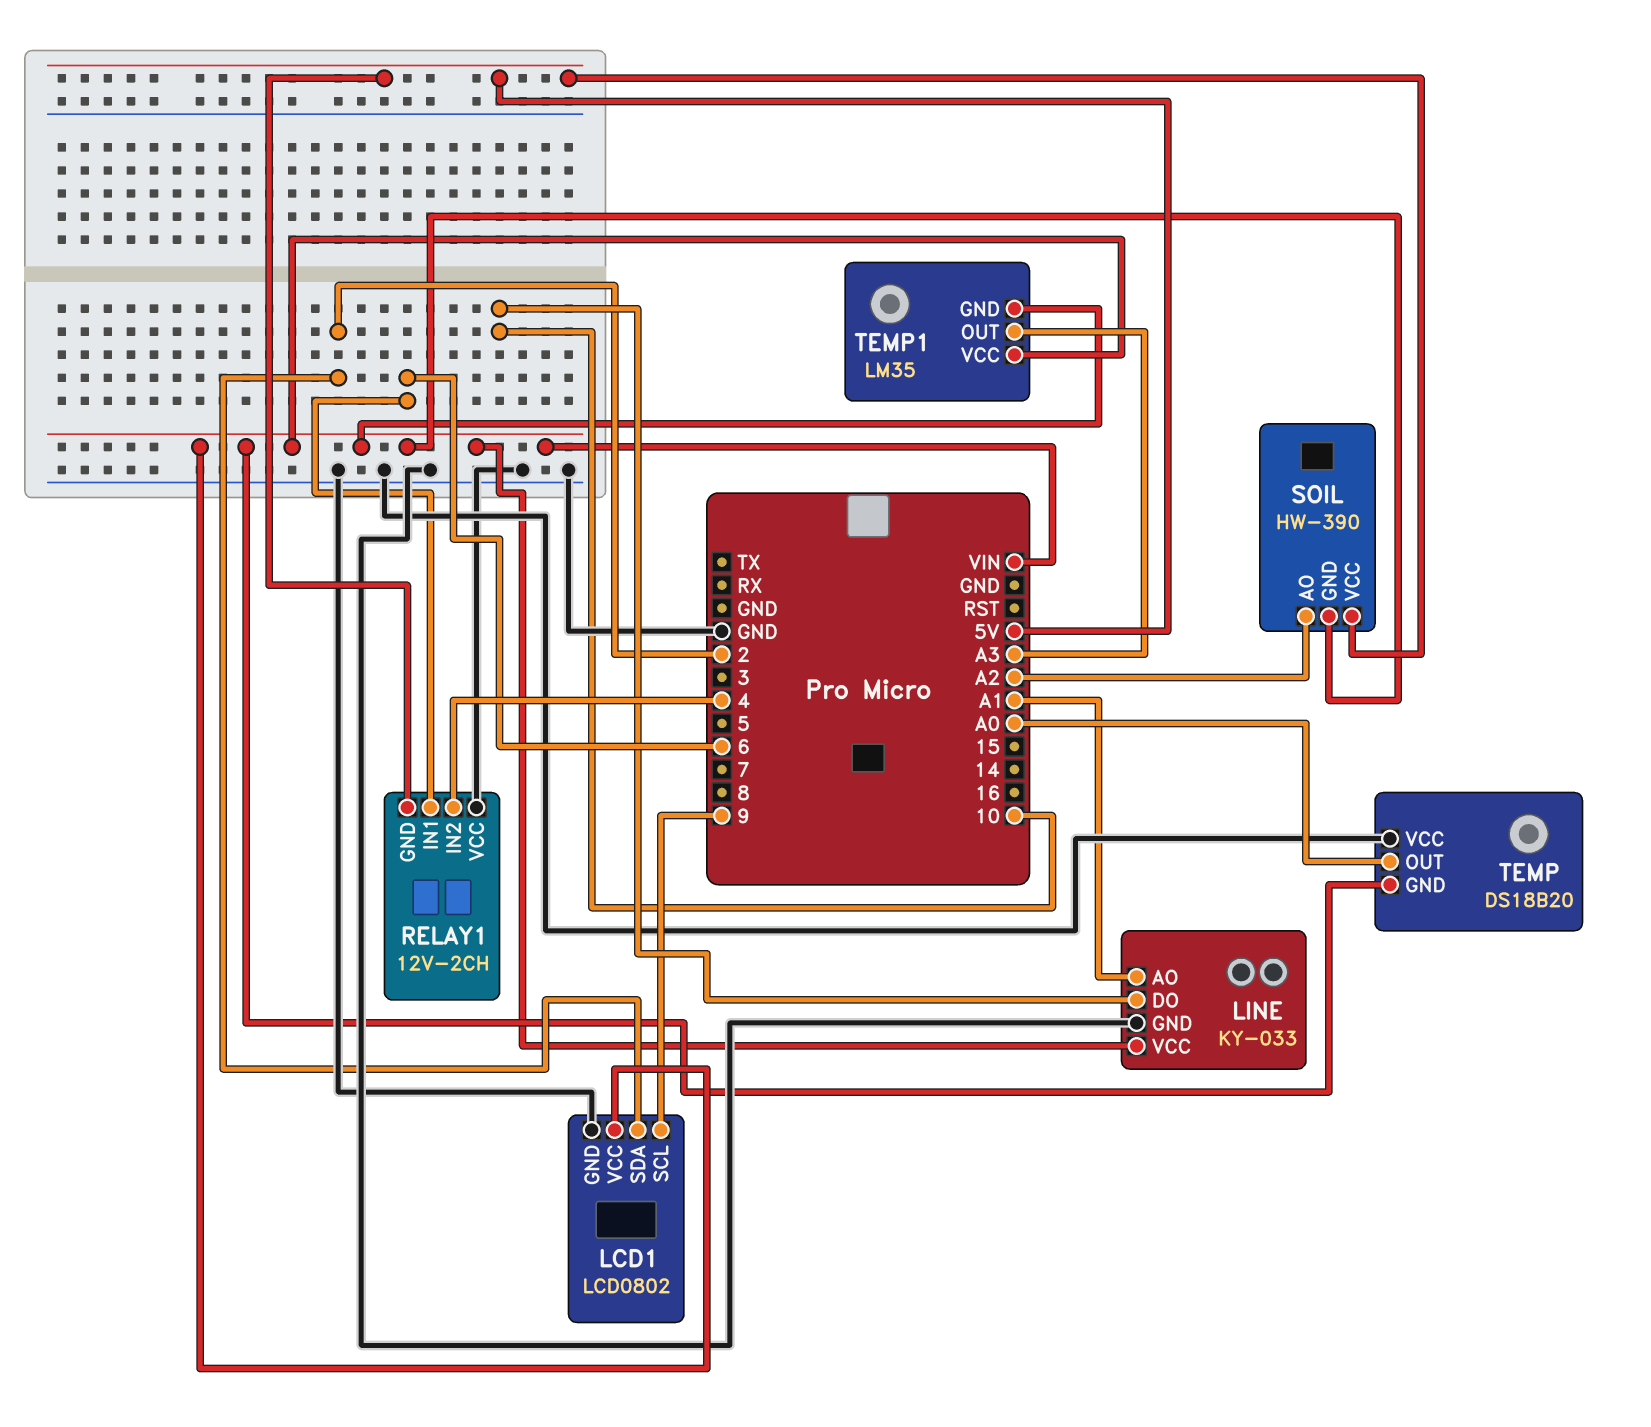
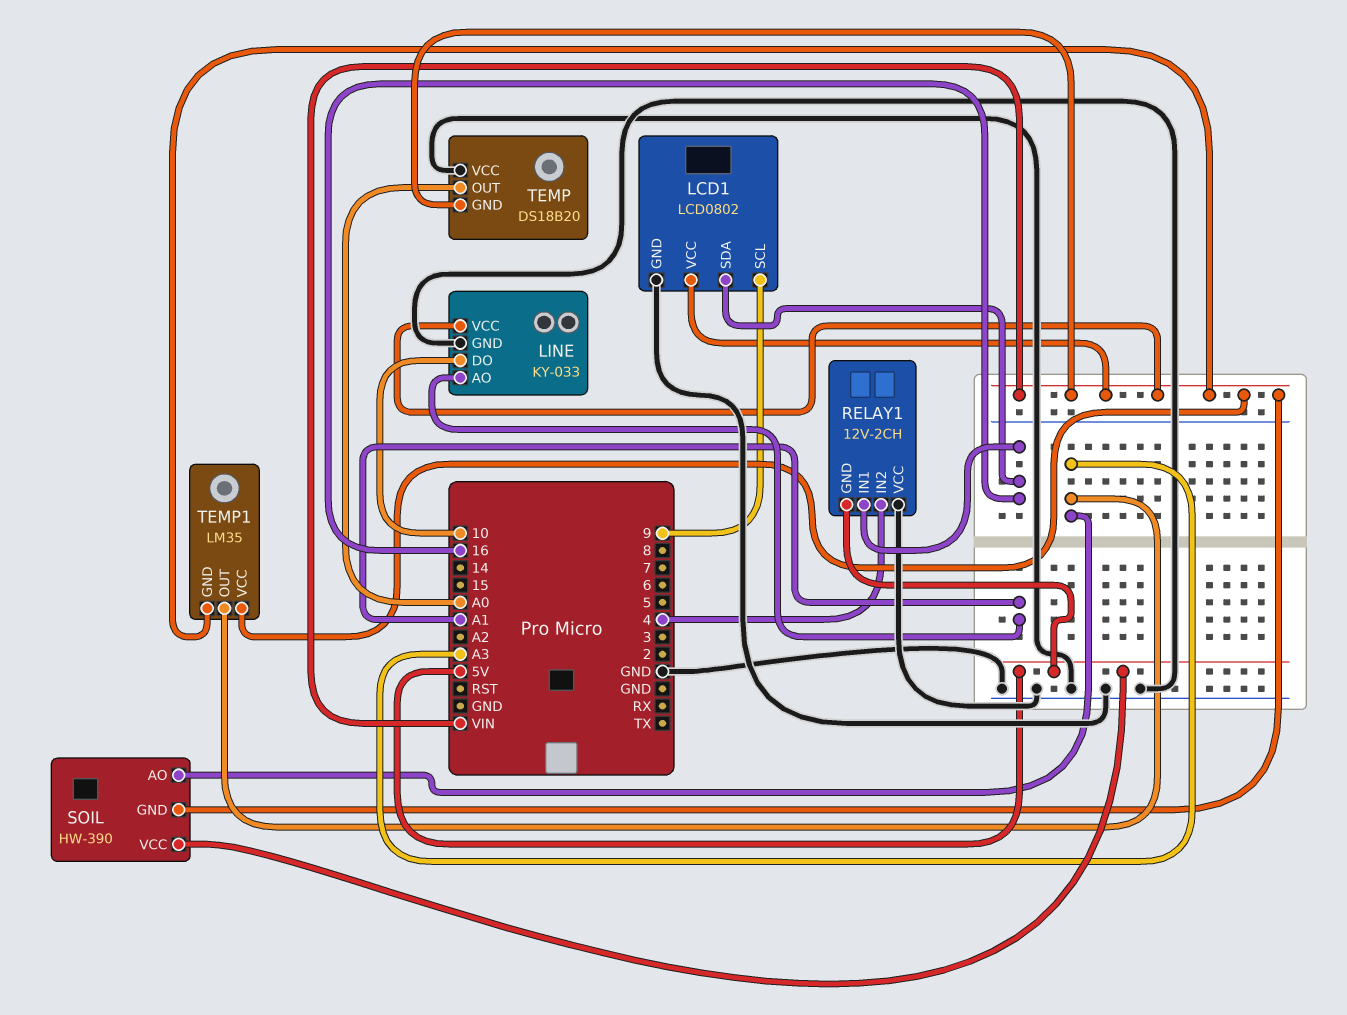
LCD1 pin SDA: 2 -> 16
RELAY1 pin IN1: 6 -> 16
SOIL pin AO: A2 -> A3

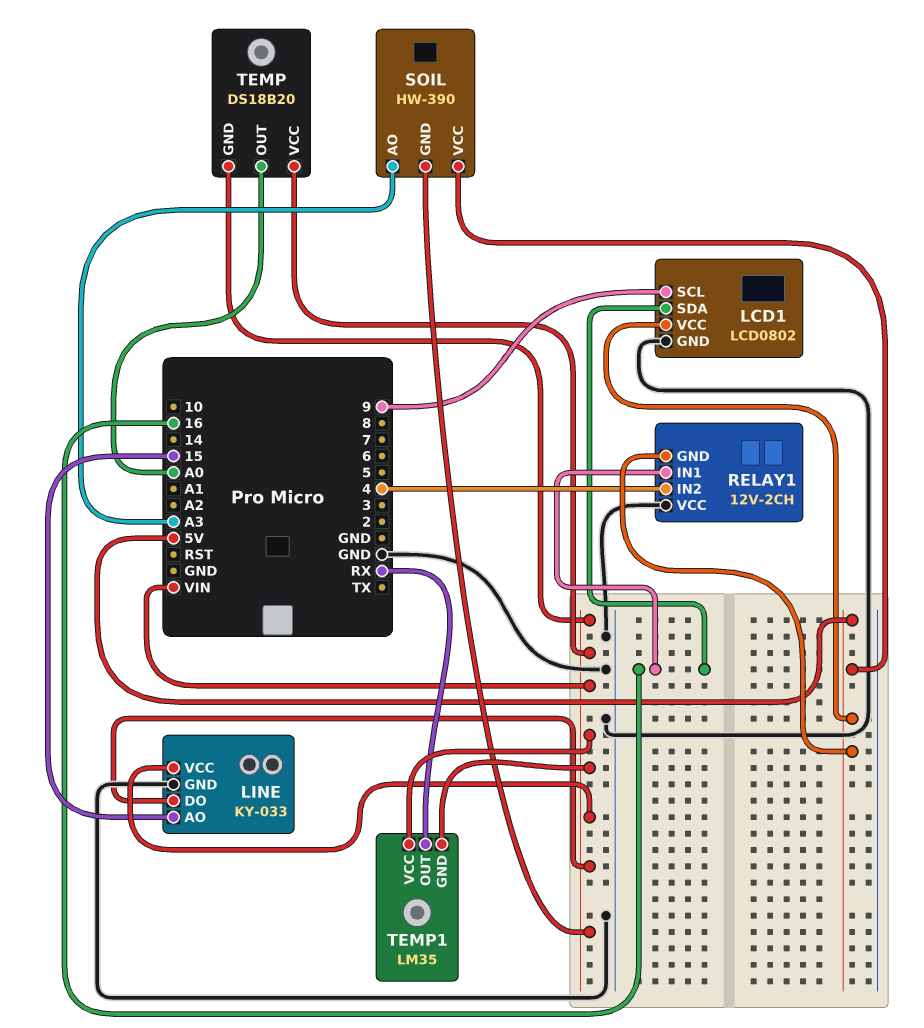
LCD1 pin VCC: VIN -> 5V
LINE pin AO: A1 -> 15
LINE pin DO: 10 -> VIN
TEMP pin VCC: GND -> VIN
TEMP1 pin OUT: A3 -> RX

